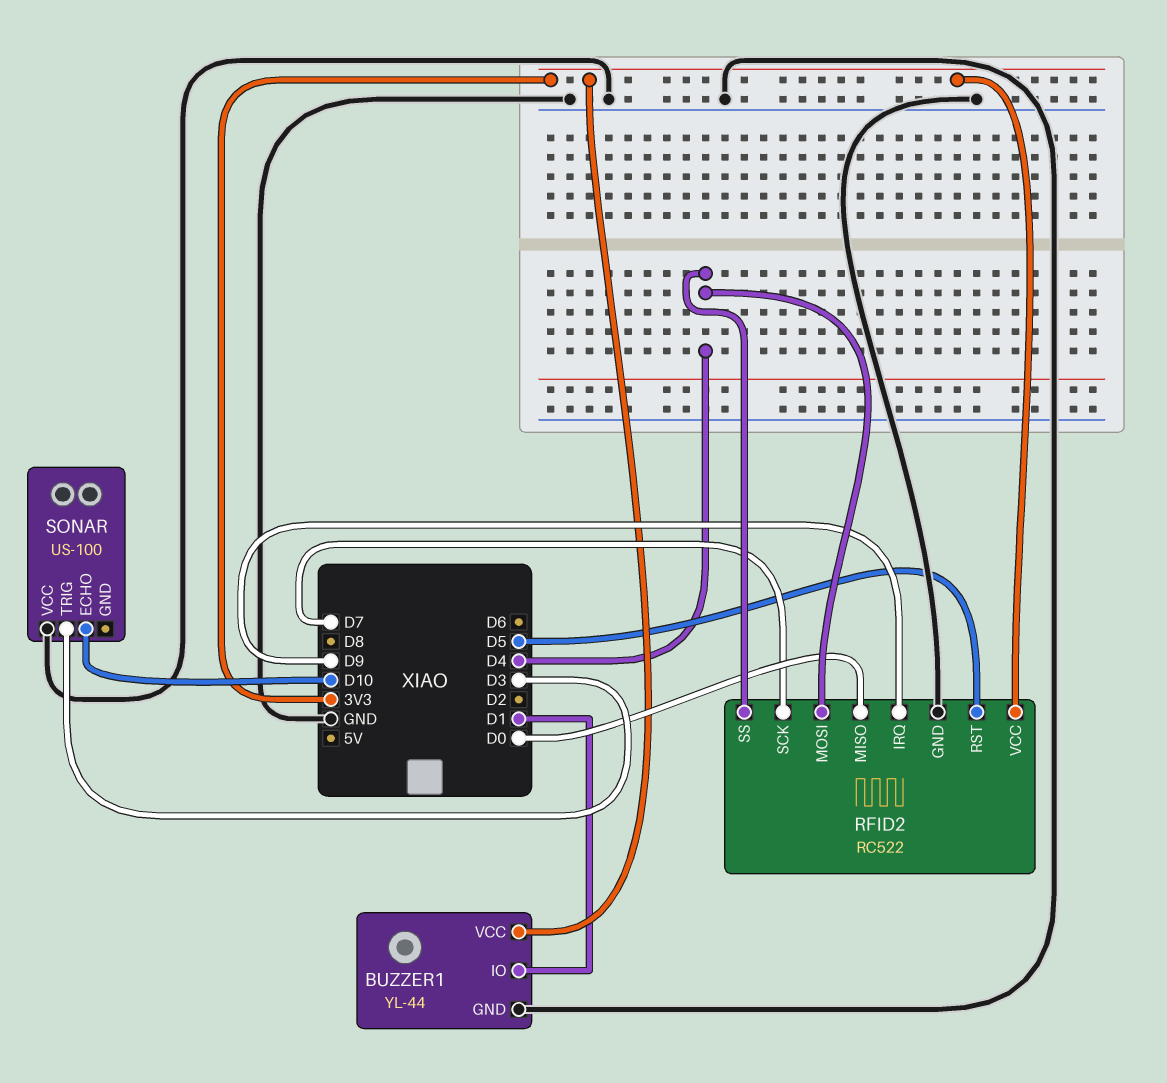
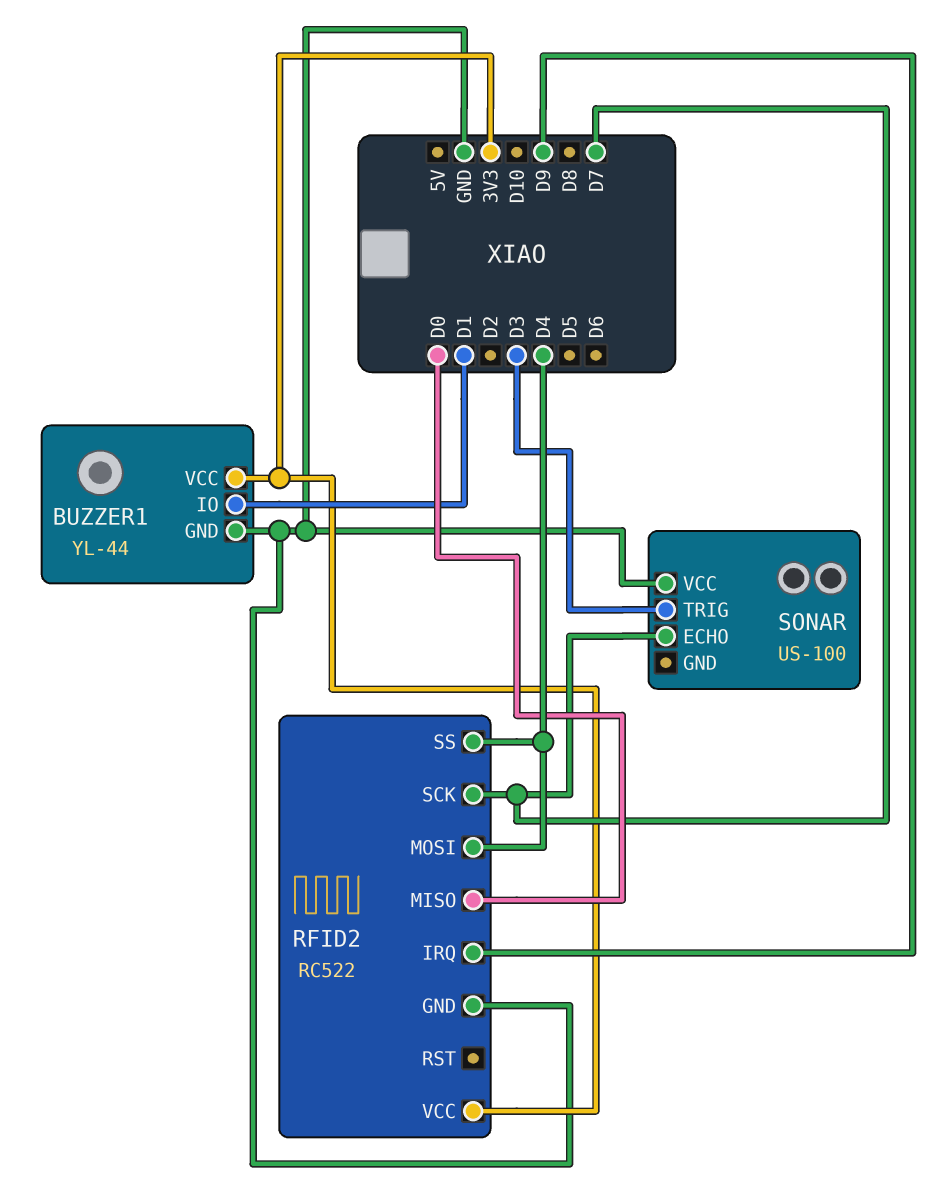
RFID2 pin RST: D5 -> none
SONAR pin ECHO: D10 -> D7

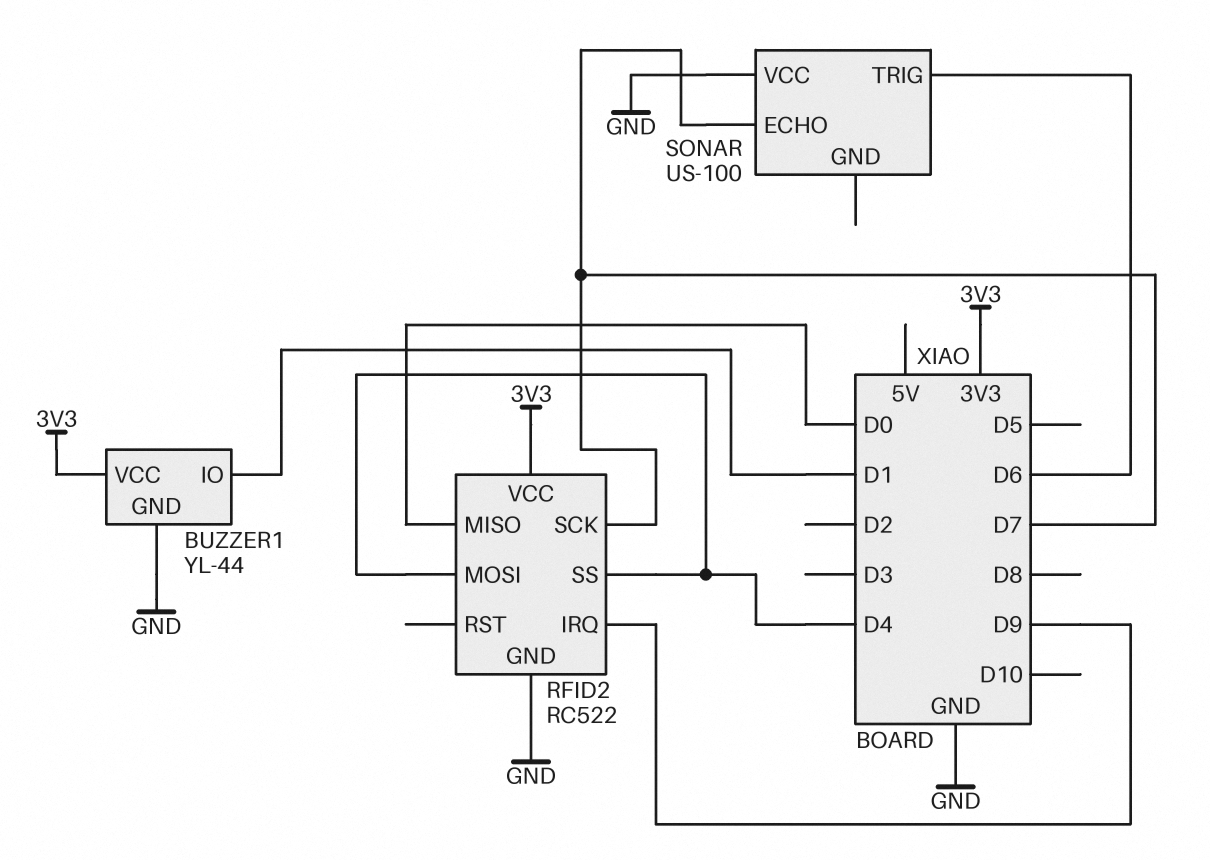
SONAR pin TRIG: D3 -> D6

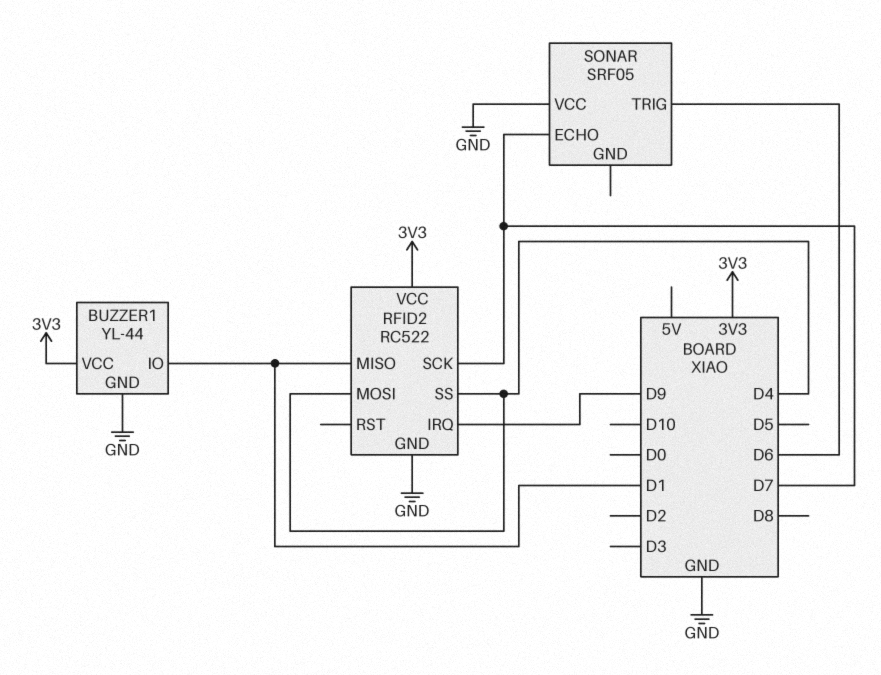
RFID2 pin MISO: D0 -> D1
SONAR: US-100 -> SRF05

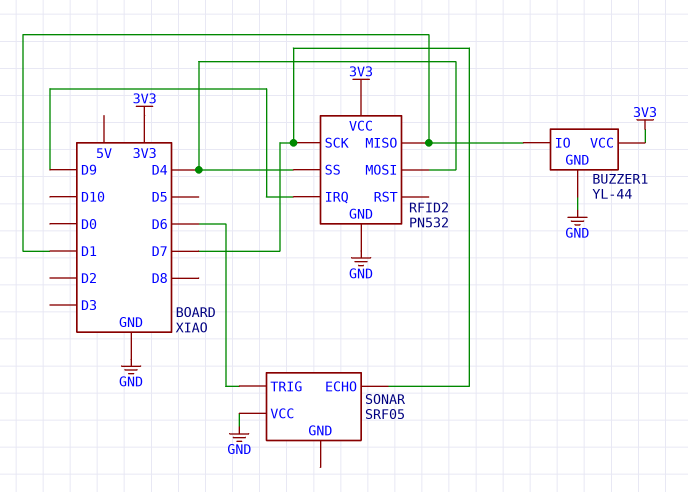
RFID2: RC522 -> PN532

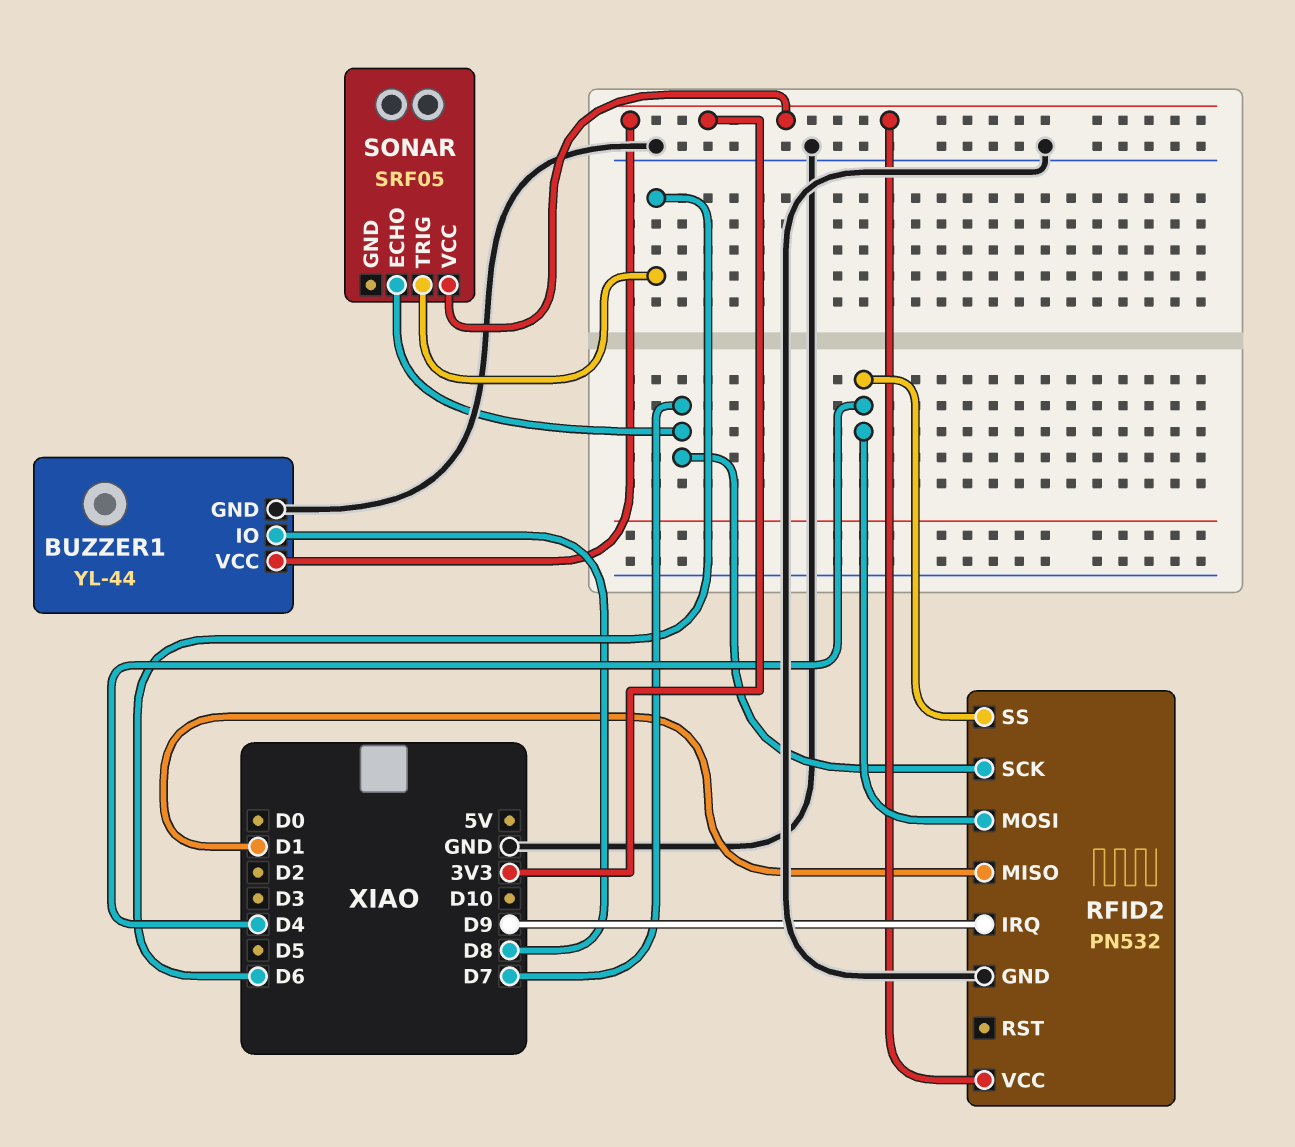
BUZZER1 pin IO: D1 -> D8
SONAR pin VCC: GND -> 3V3

